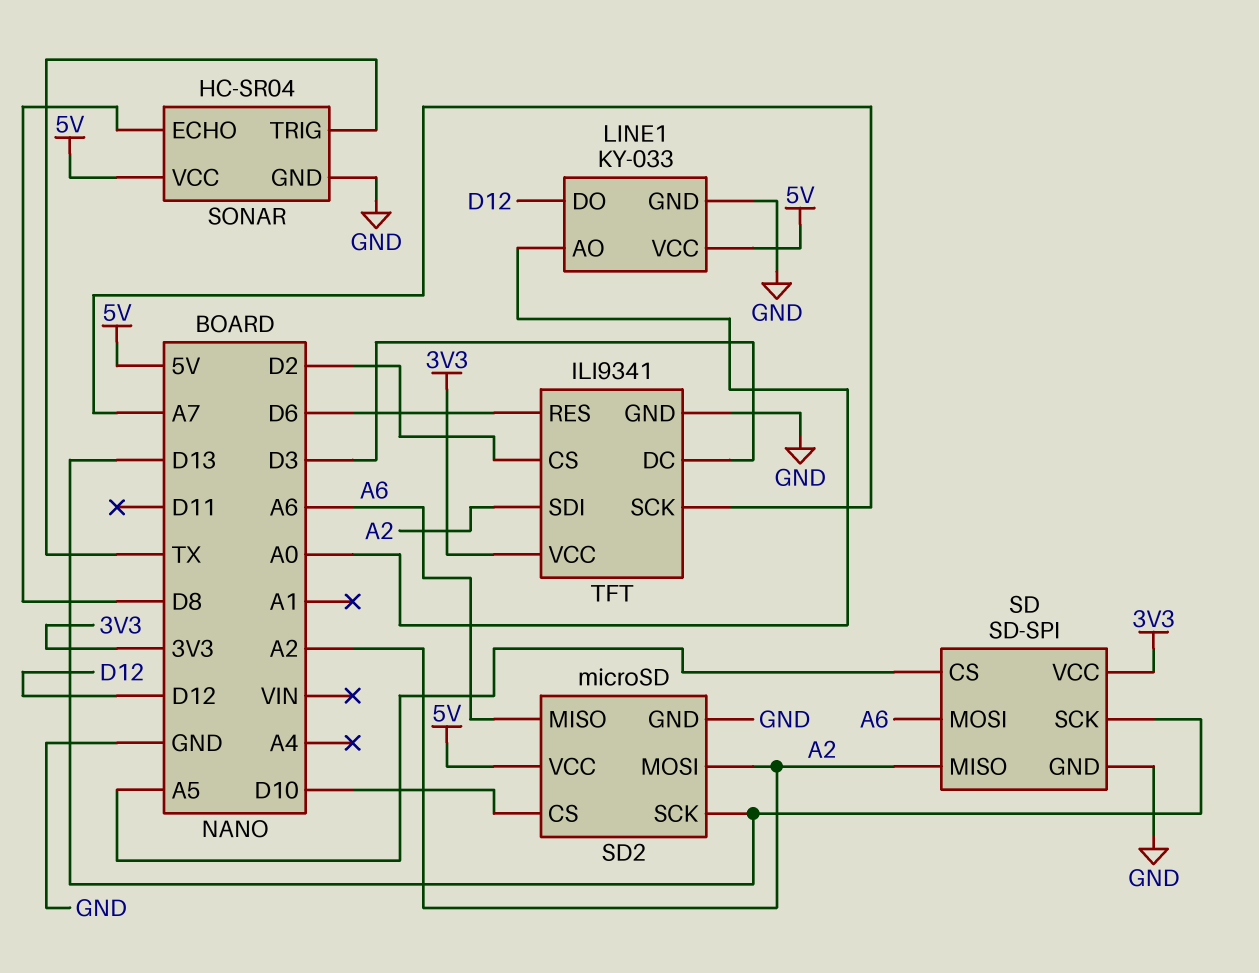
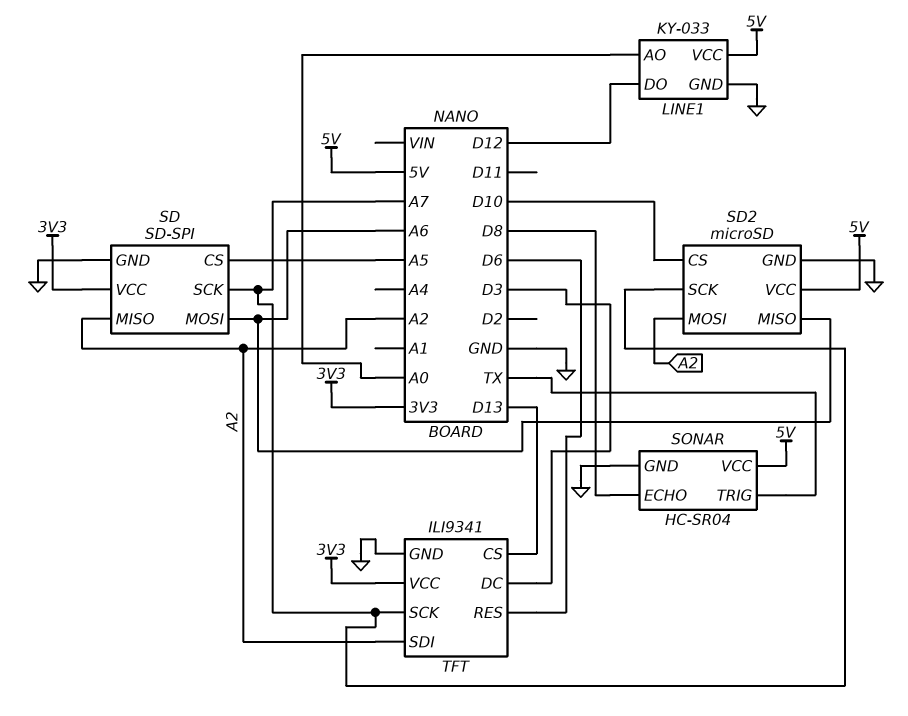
SD pin SCK: D13 -> A7
SD2 pin SCK: D13 -> A7
TFT pin CS: D2 -> D13

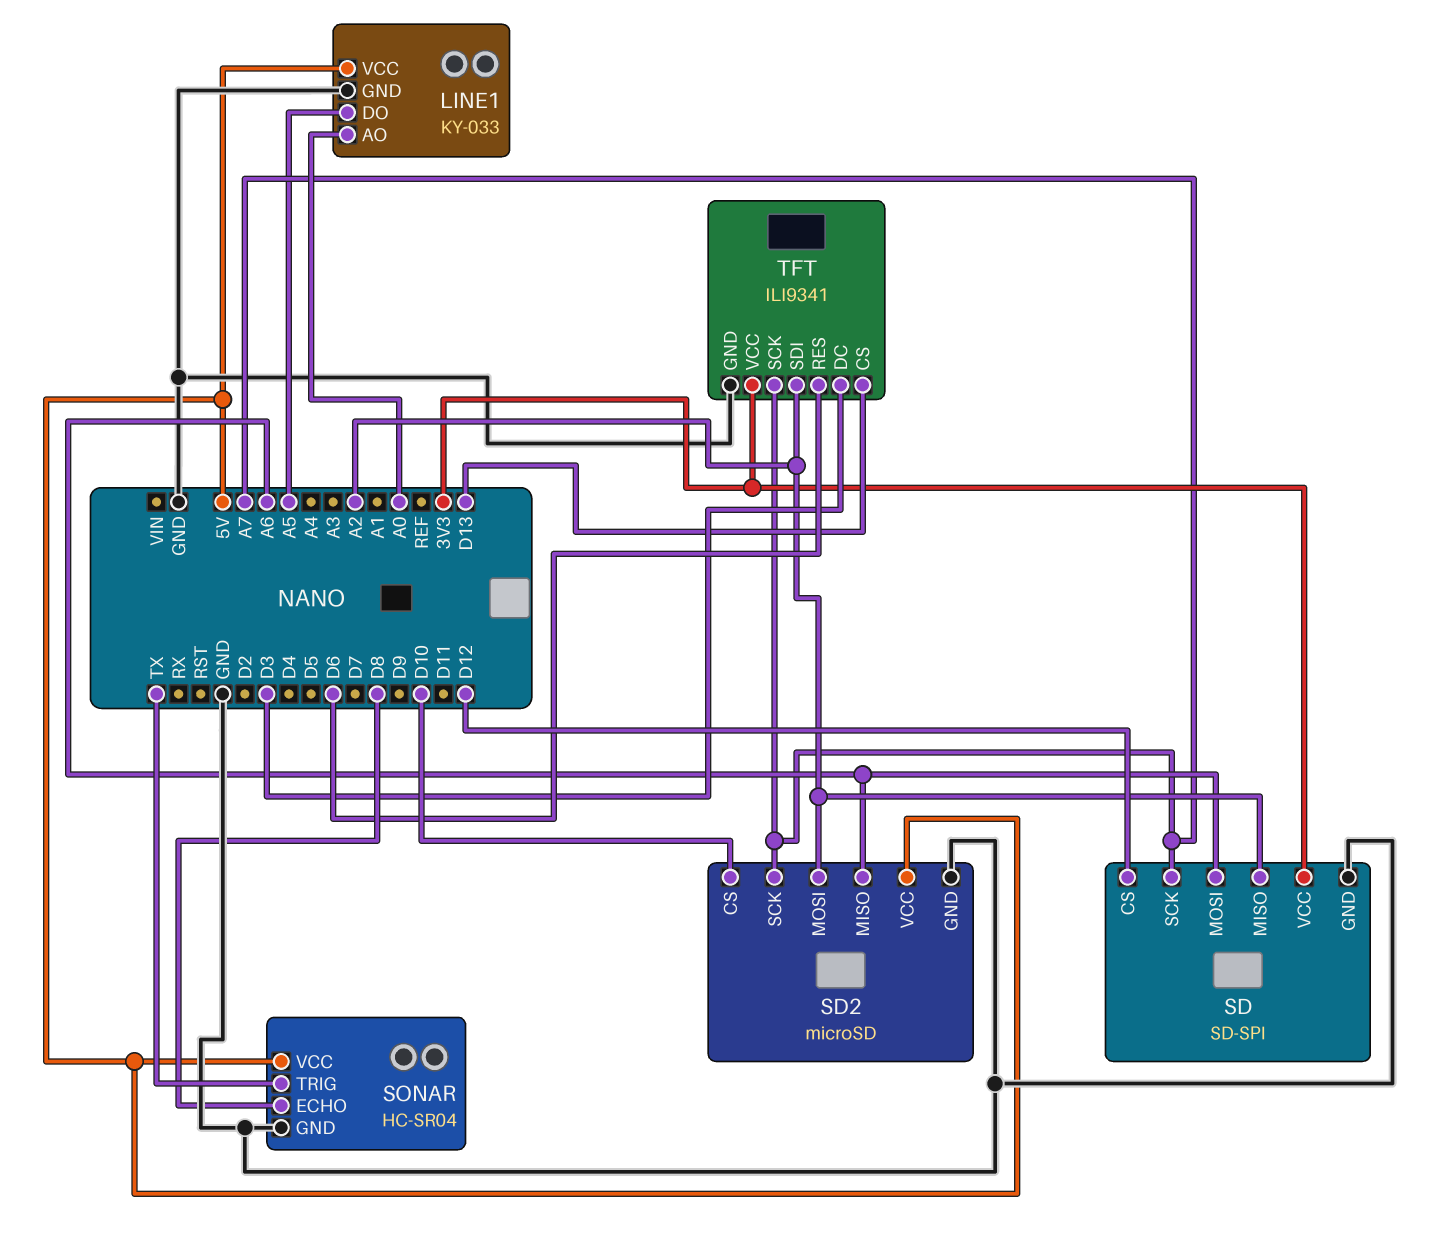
LINE1 pin DO: D12 -> A5
SD pin CS: A5 -> D12

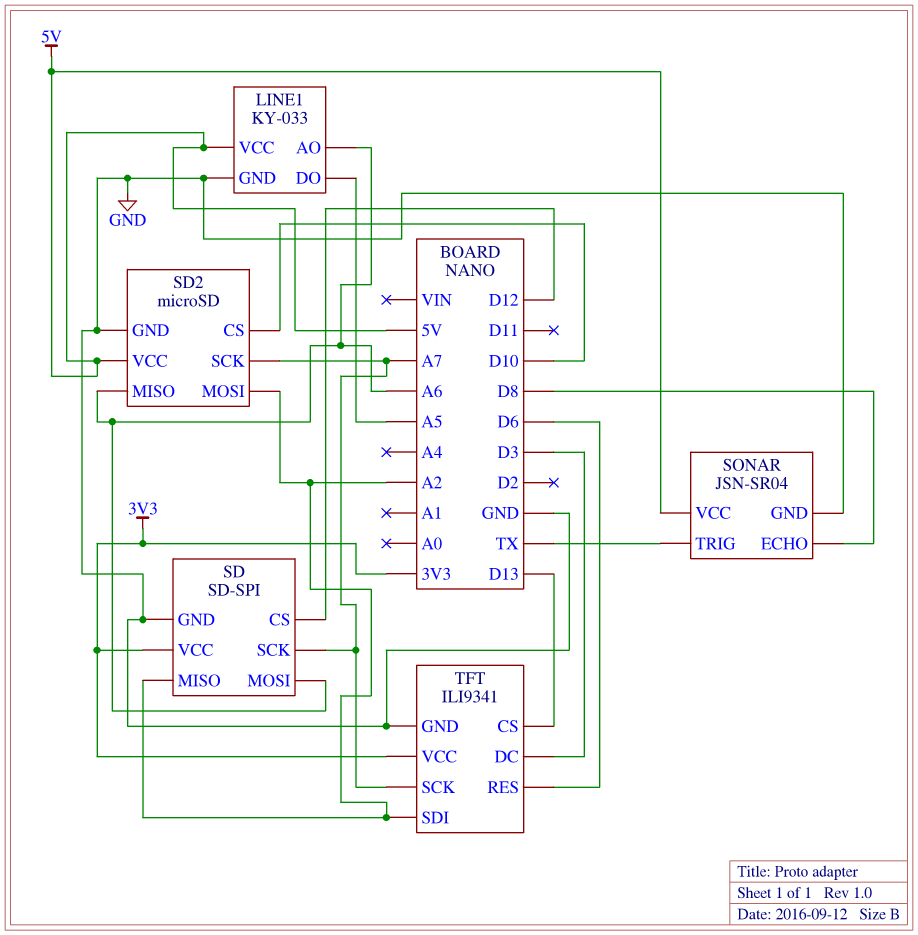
LINE1 pin AO: A0 -> A6
SONAR: HC-SR04 -> JSN-SR04

